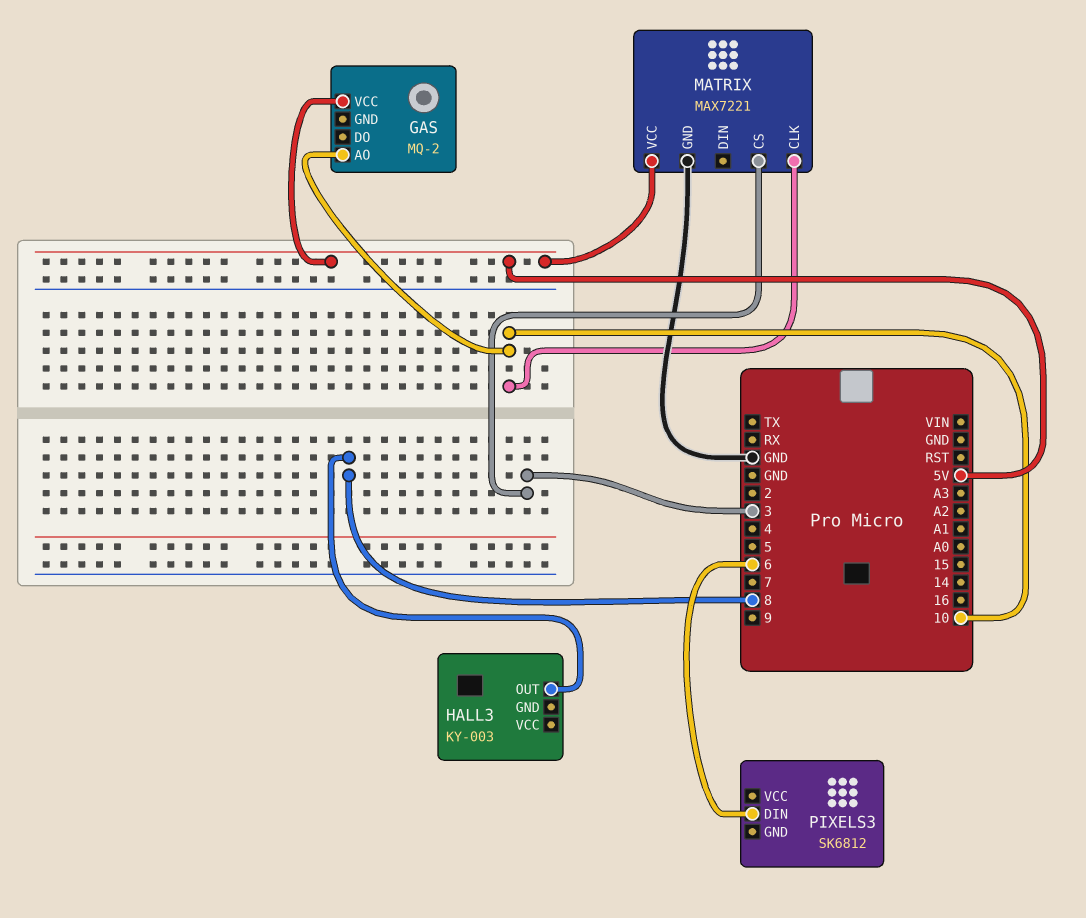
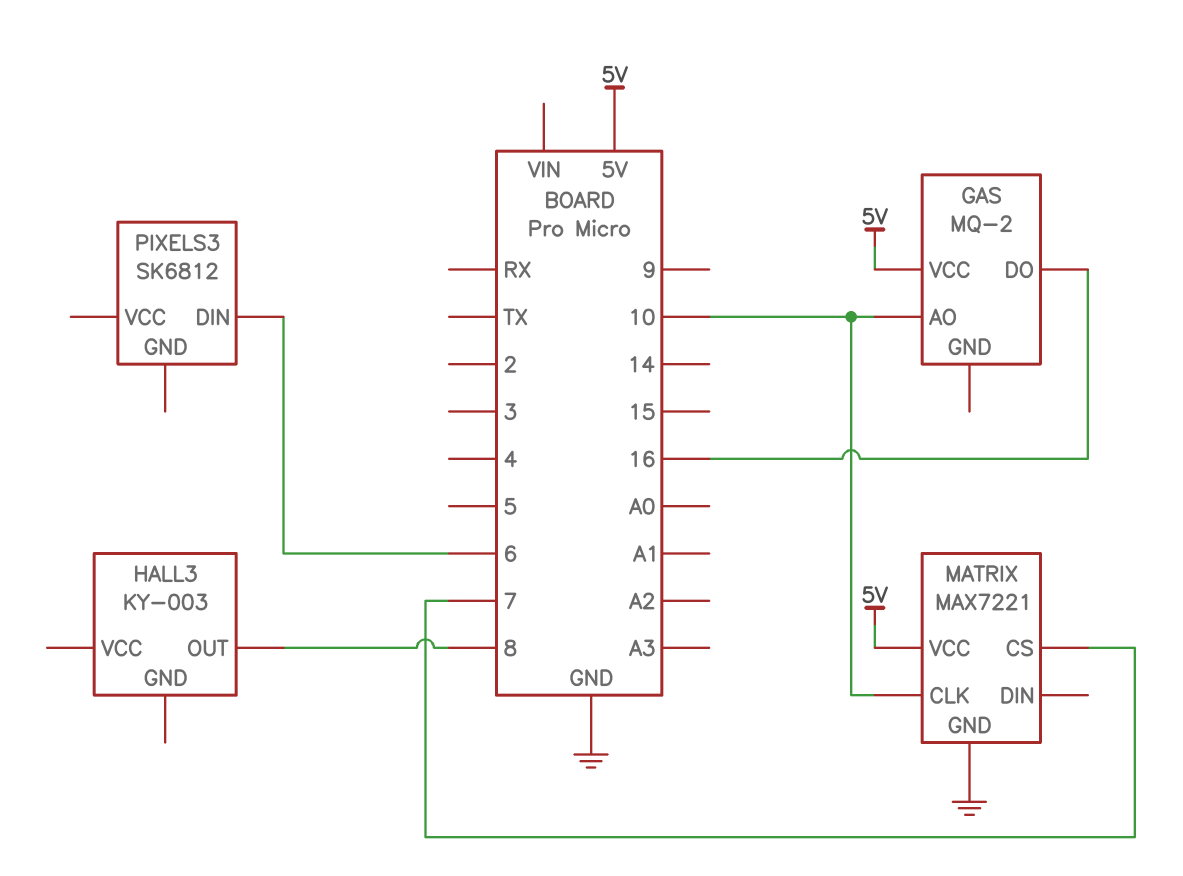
GAS pin DO: none -> 16
MATRIX pin CS: 3 -> 7

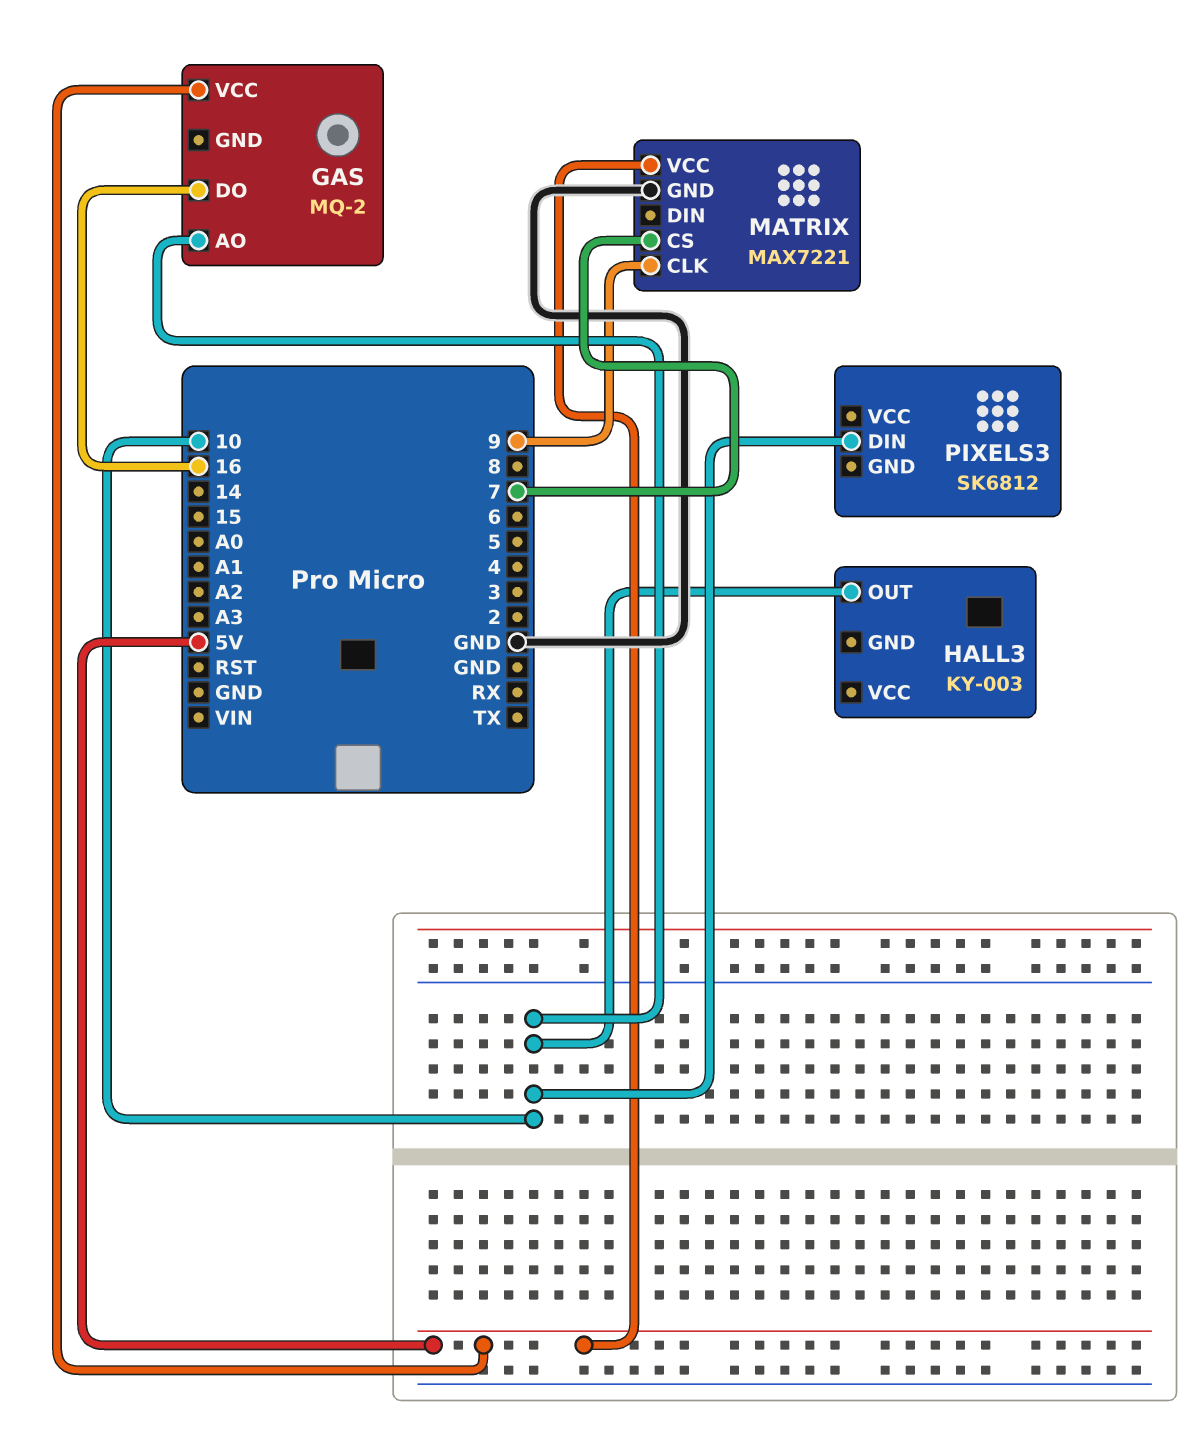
HALL3 pin OUT: 8 -> 10
MATRIX pin CLK: 10 -> 9
PIXELS3 pin DIN: 6 -> 10

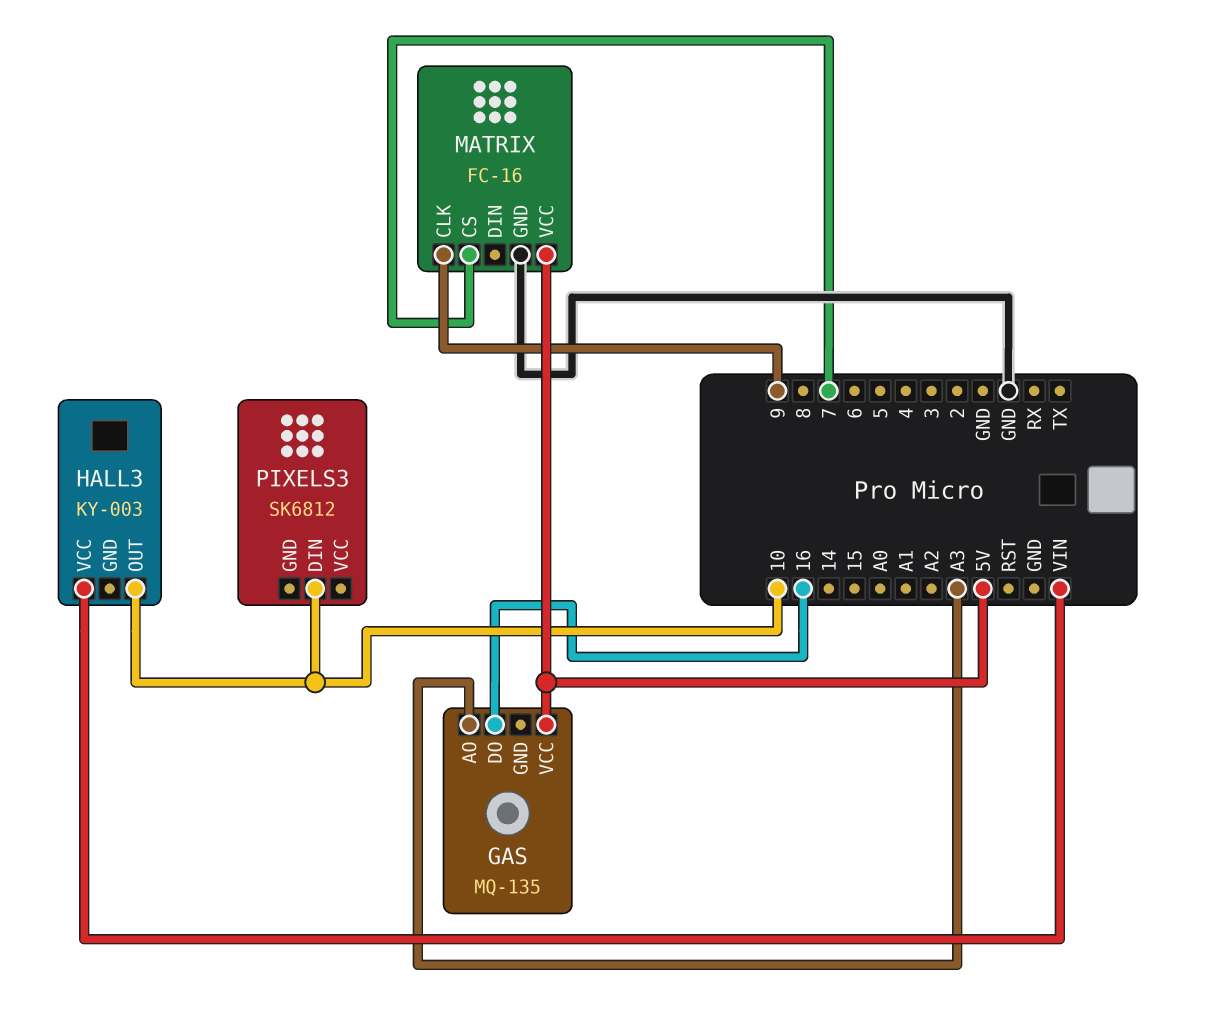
GAS: MQ-2 -> MQ-135
GAS pin AO: 10 -> A3
HALL3 pin VCC: none -> VIN
MATRIX: MAX7221 -> FC-16

